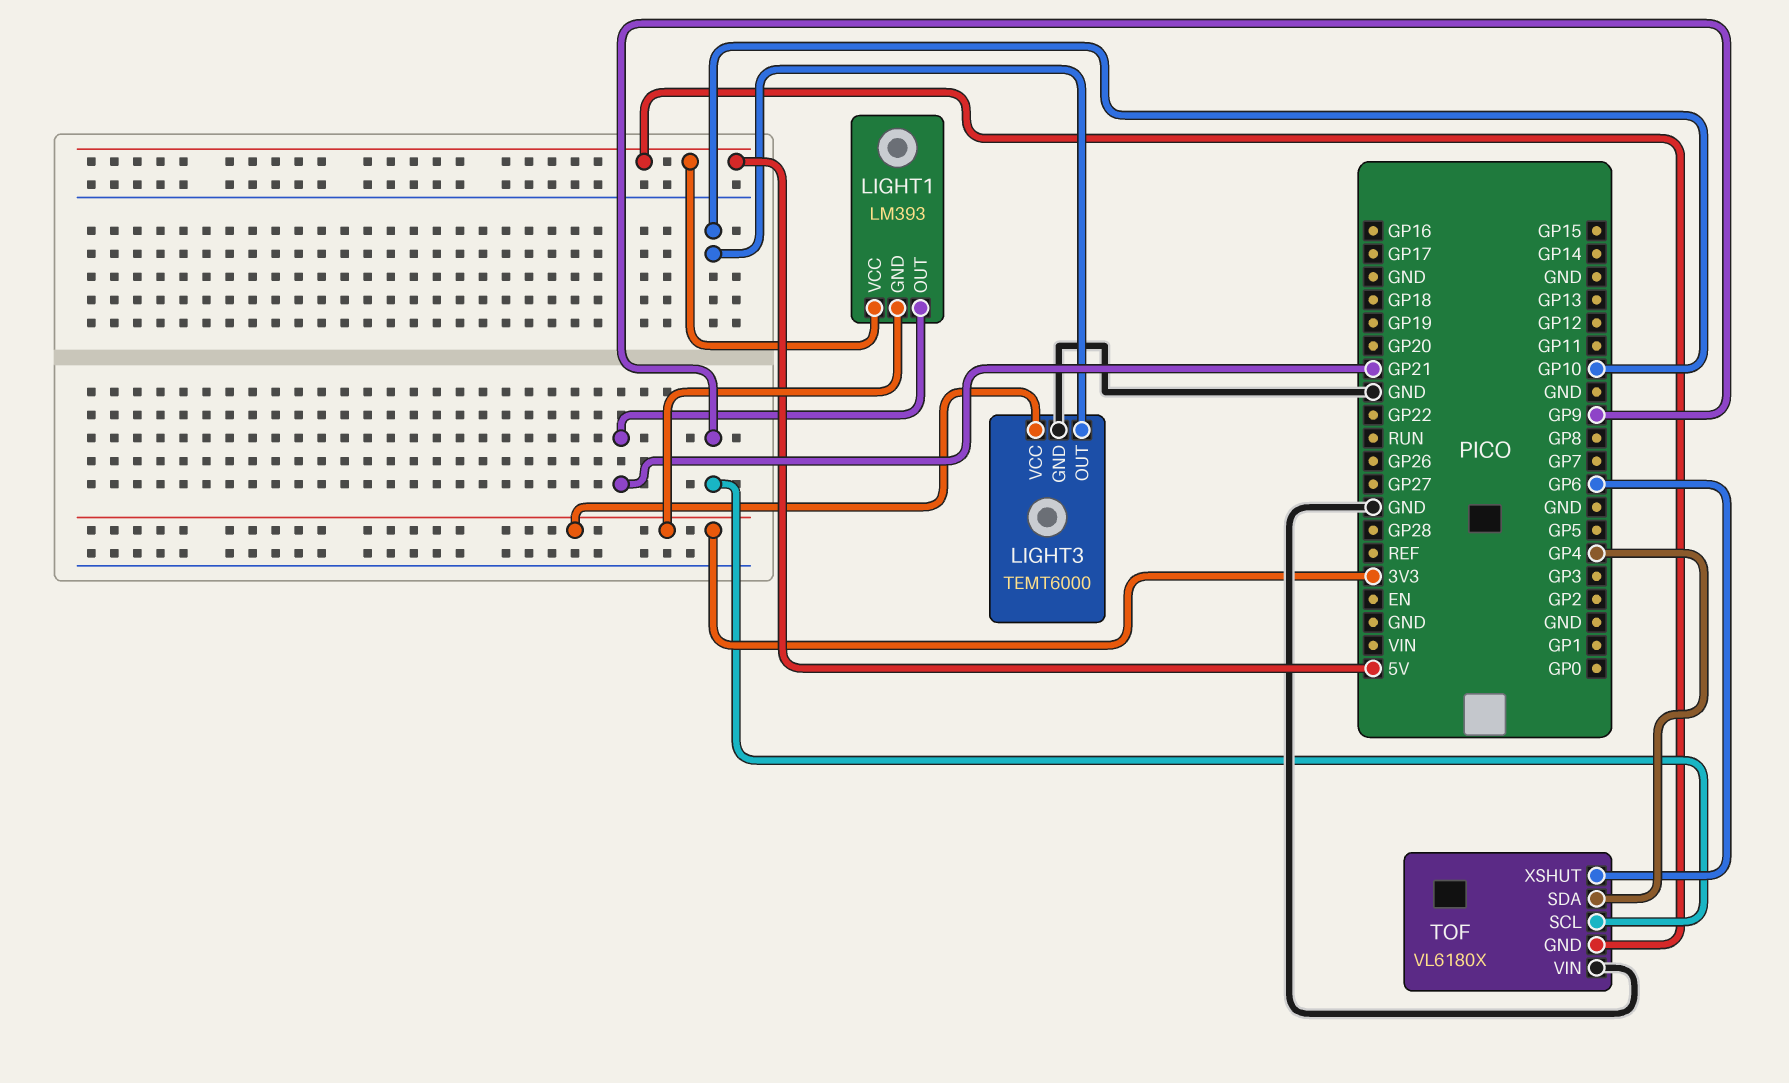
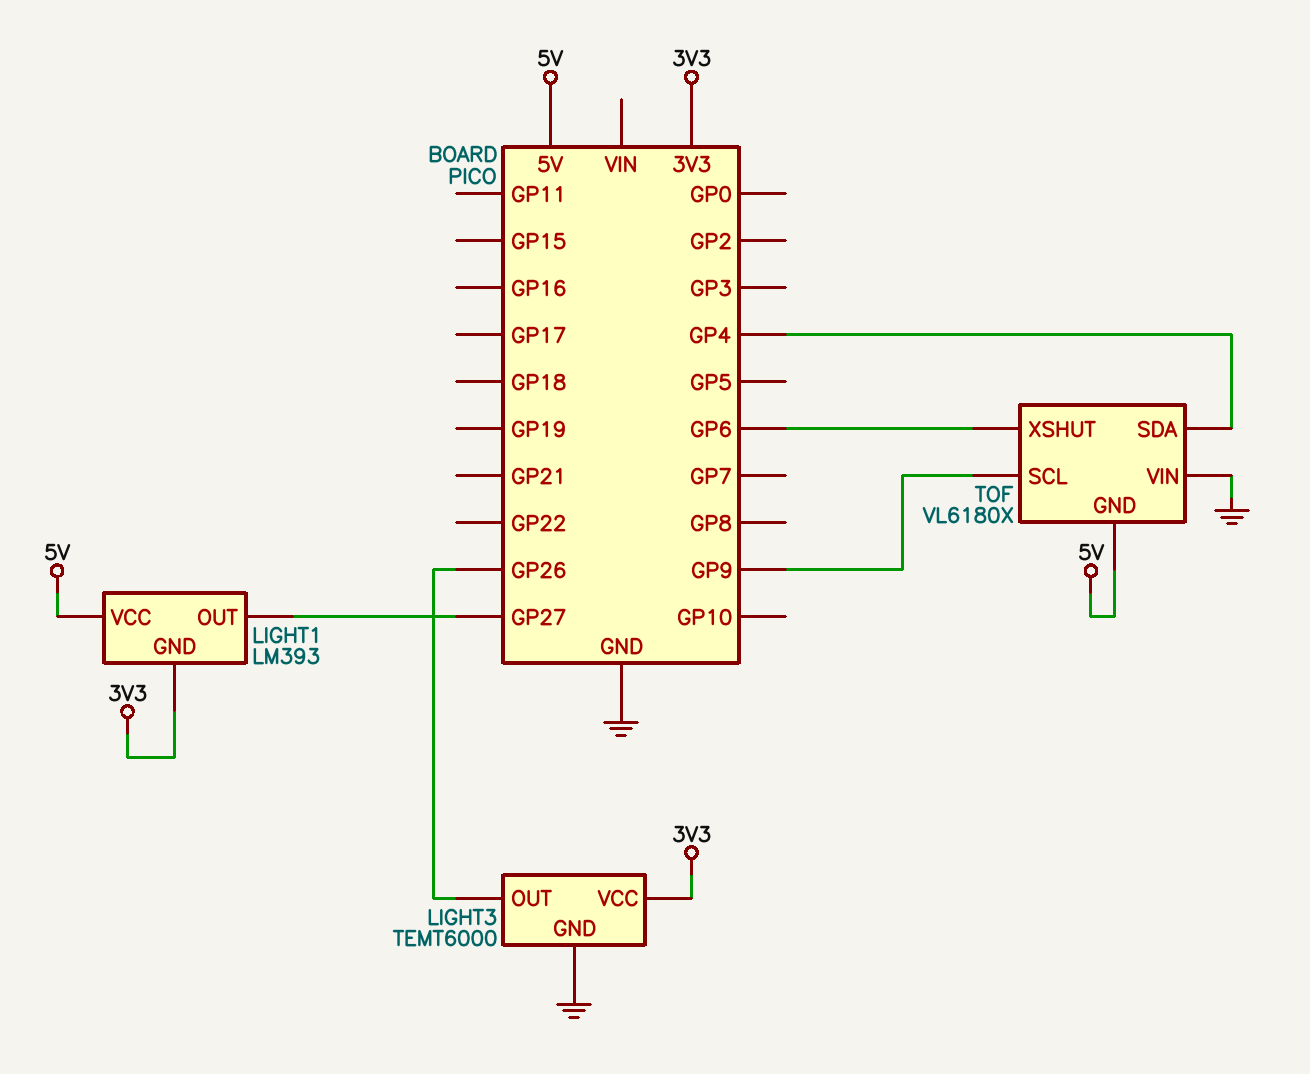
LIGHT1 pin OUT: GP21 -> GP27
LIGHT3 pin OUT: GP10 -> GP26

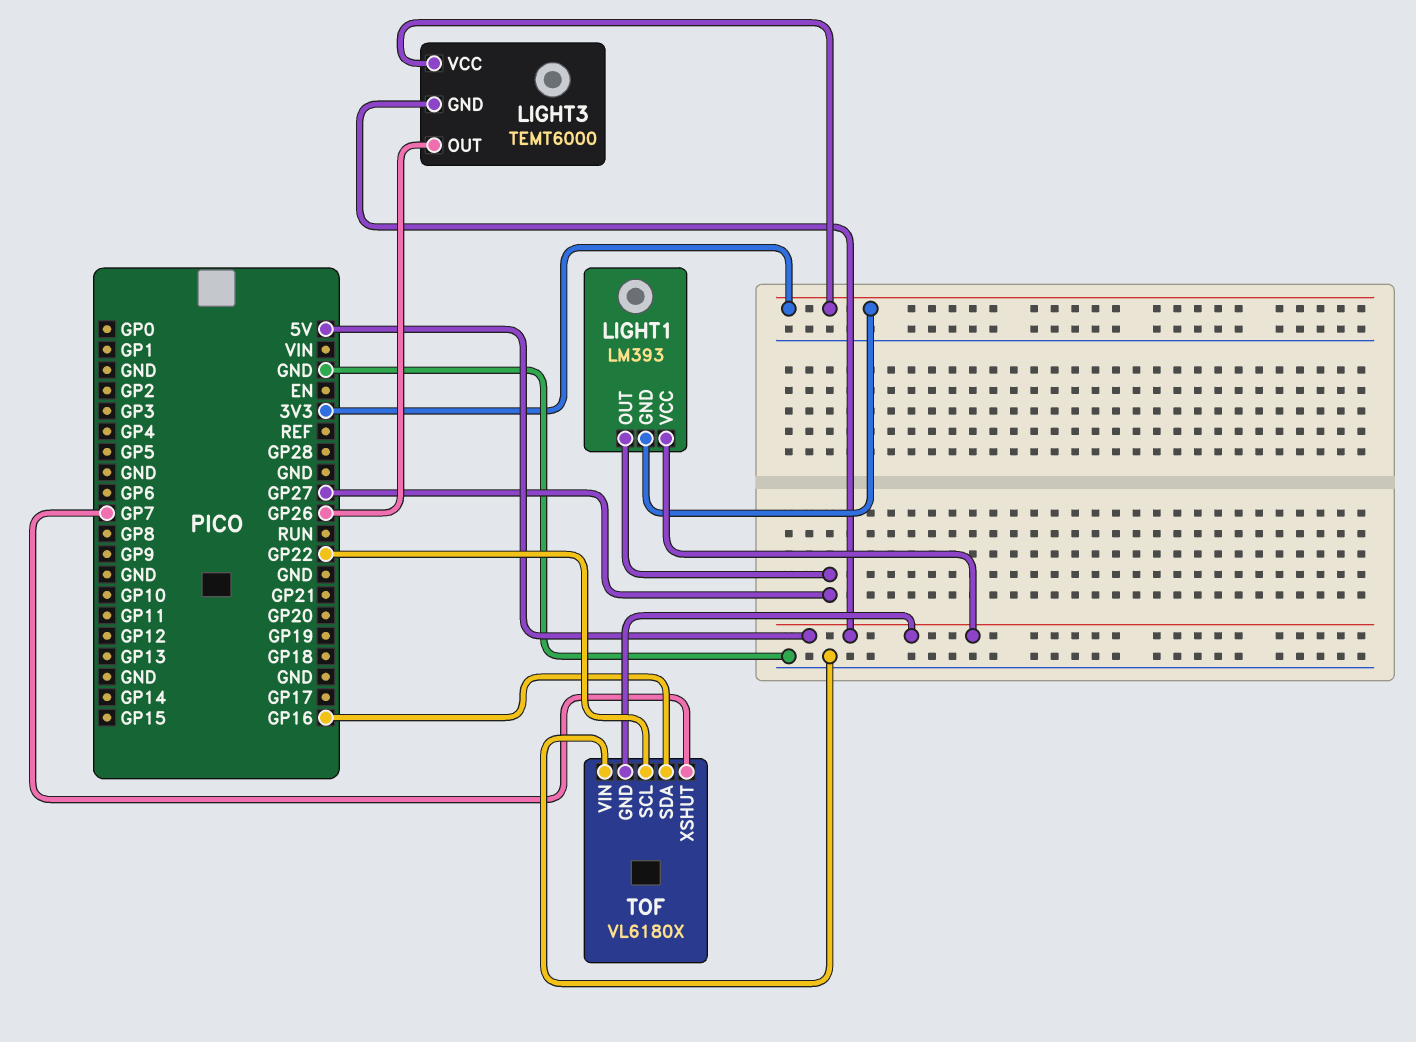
LIGHT3 pin GND: GND -> 5V
TOF pin SCL: GP9 -> GP22
TOF pin SDA: GP4 -> GP16
TOF pin XSHUT: GP6 -> GP7

